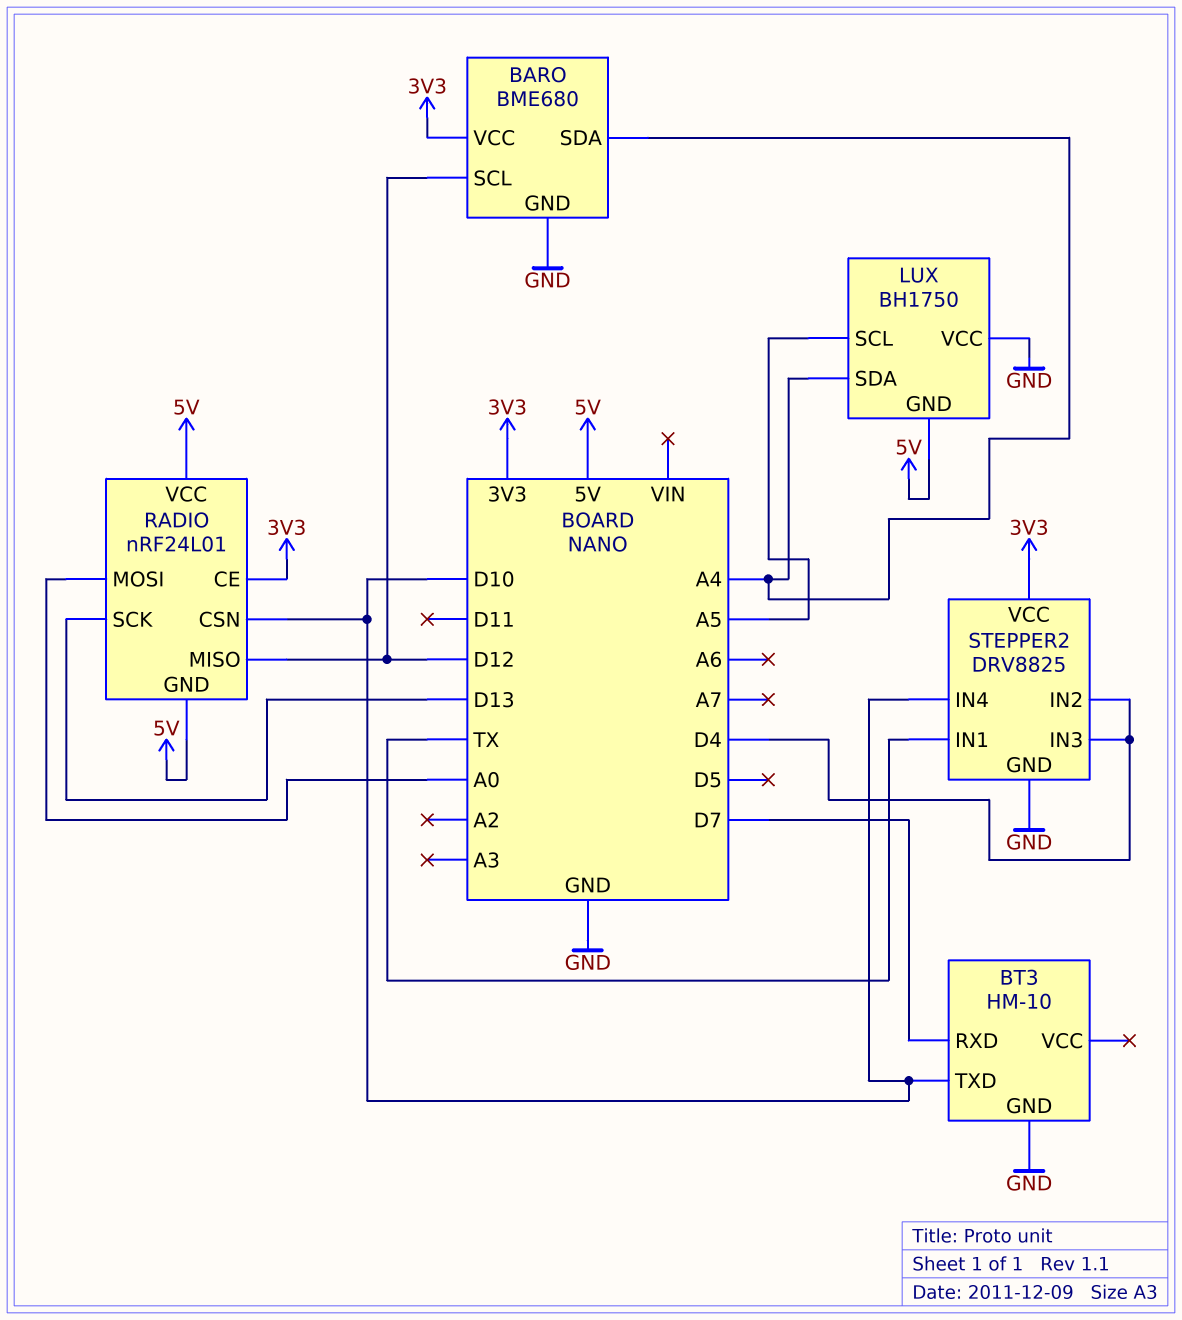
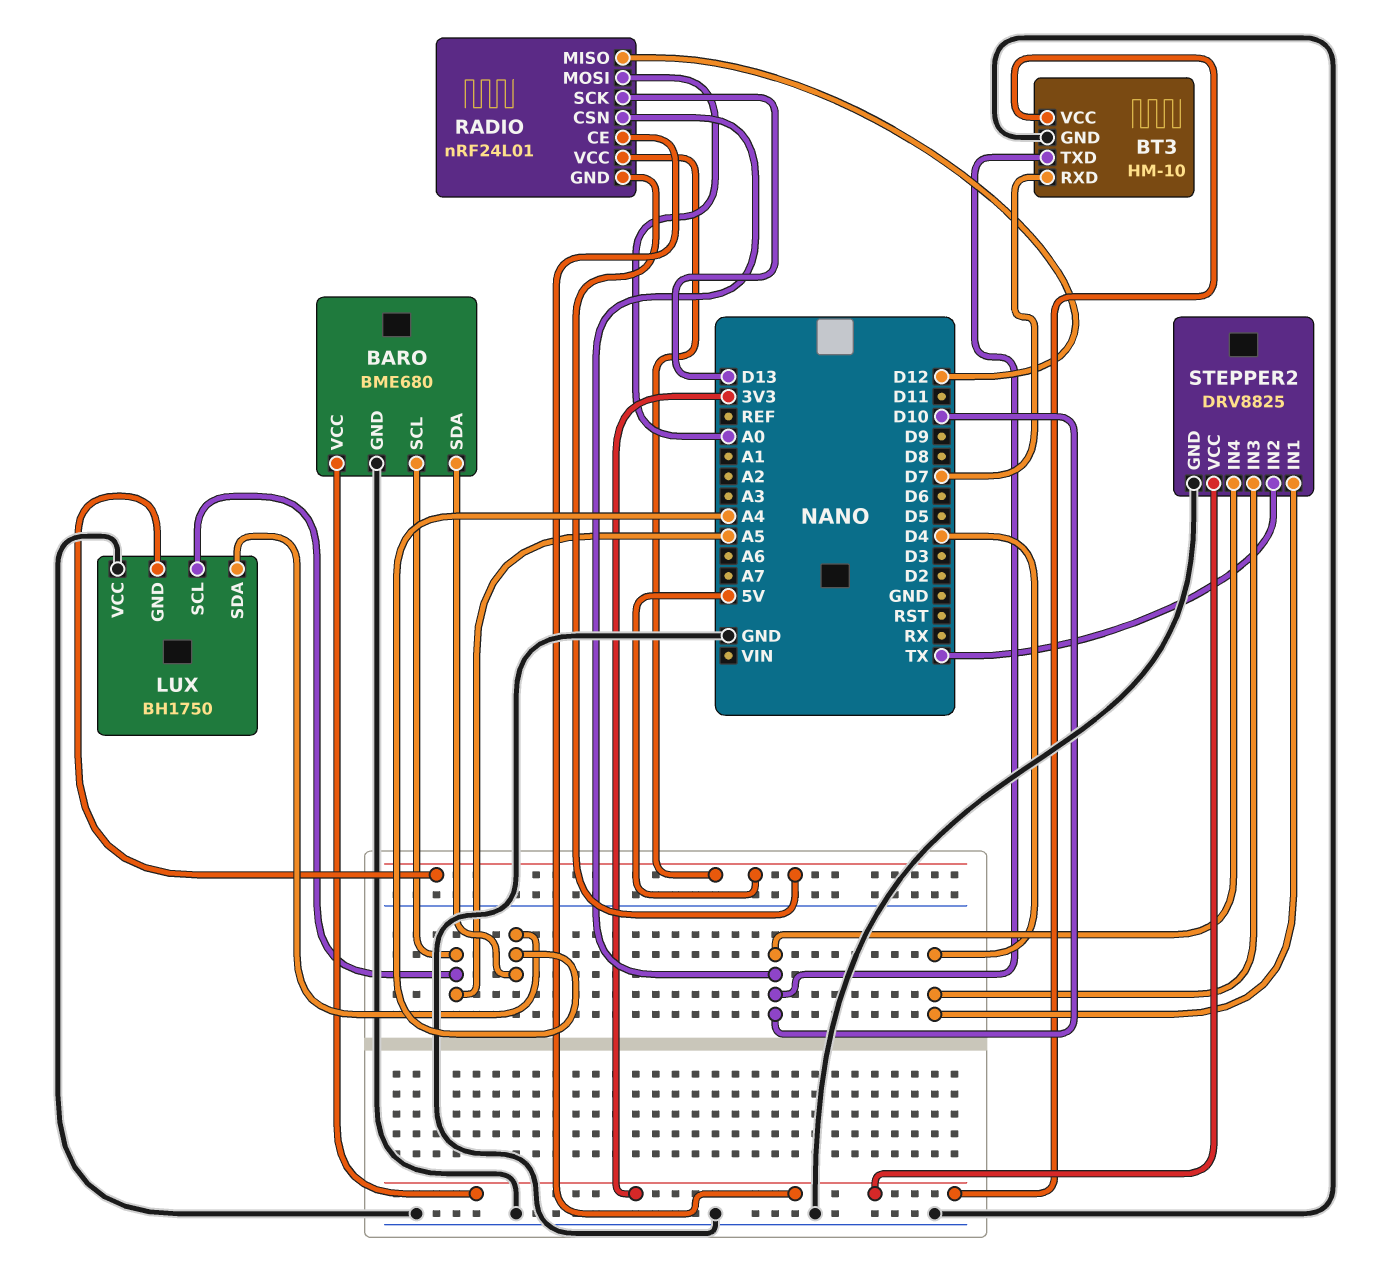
BARO pin SCL: D12 -> A5
BT3 pin VCC: none -> 3V3
STEPPER2 pin IN1: TX -> D4
STEPPER2 pin IN2: D4 -> TX

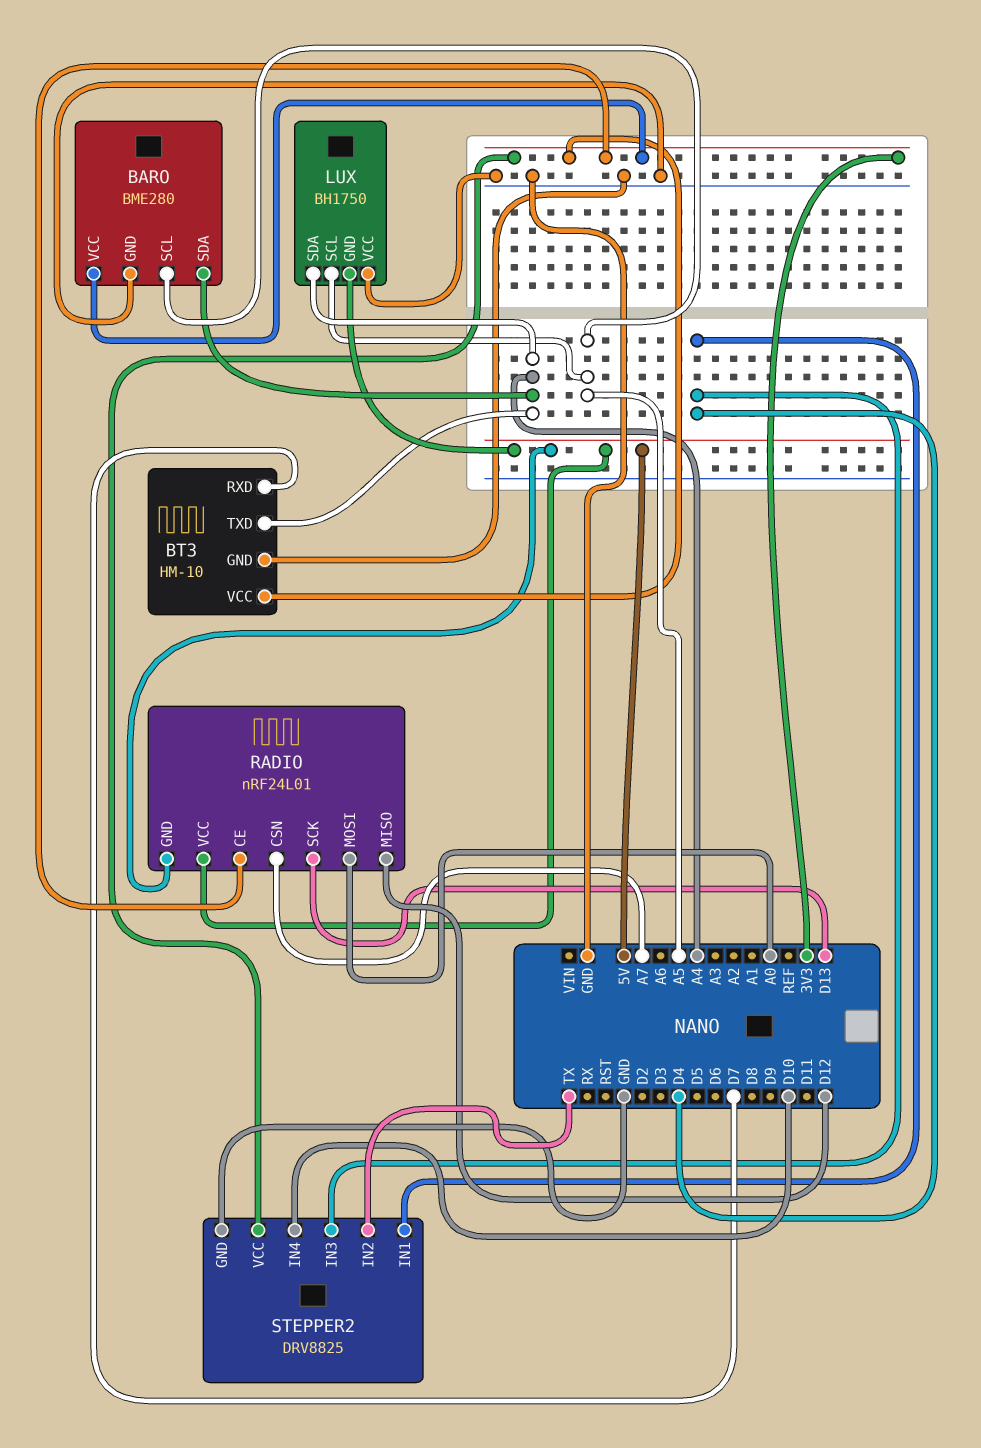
BARO: BME680 -> BME280
BT3 pin TXD: D10 -> A4
RADIO pin CSN: D10 -> A7

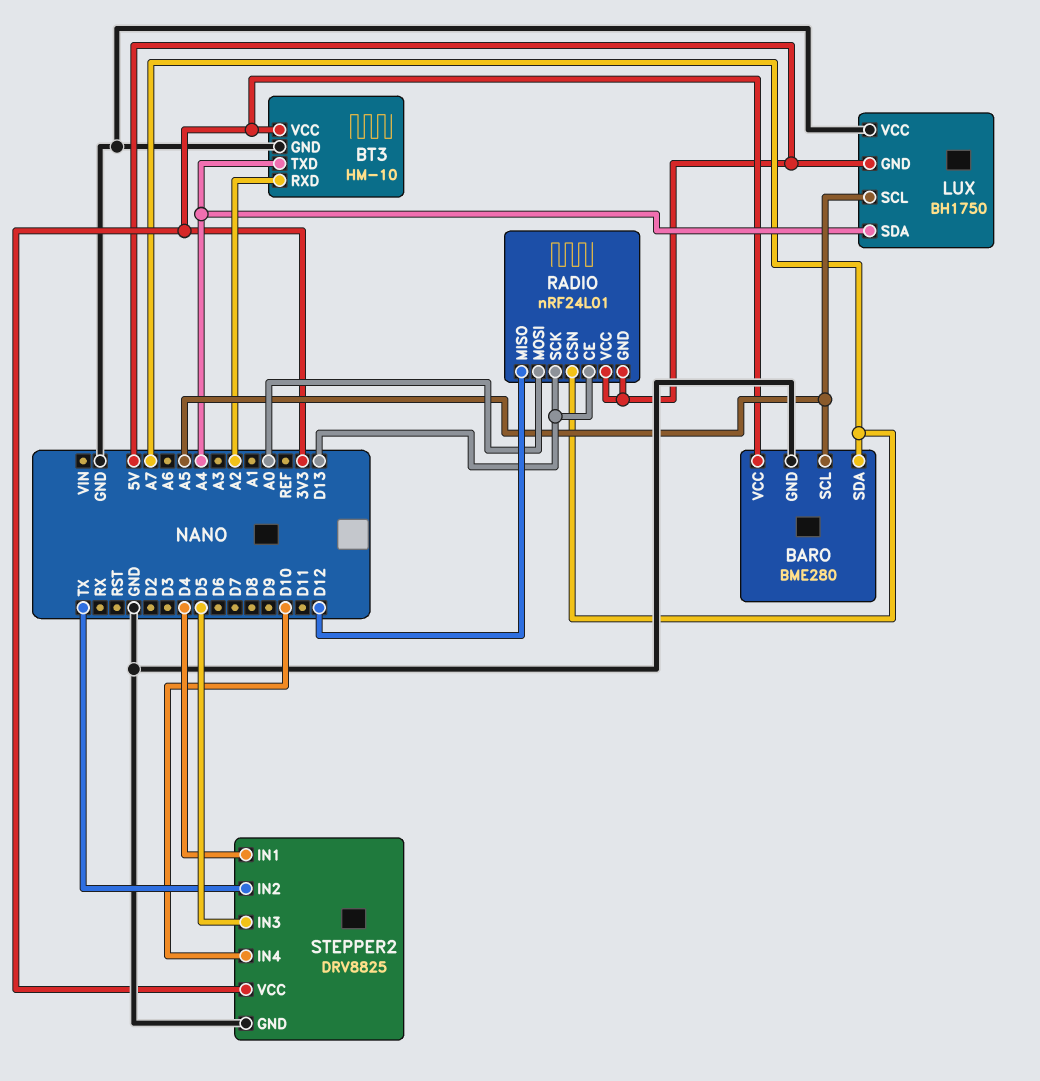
BARO pin SDA: A4 -> A7
BT3 pin RXD: D7 -> A2
RADIO pin CE: 3V3 -> D13
STEPPER2 pin IN3: D4 -> D5

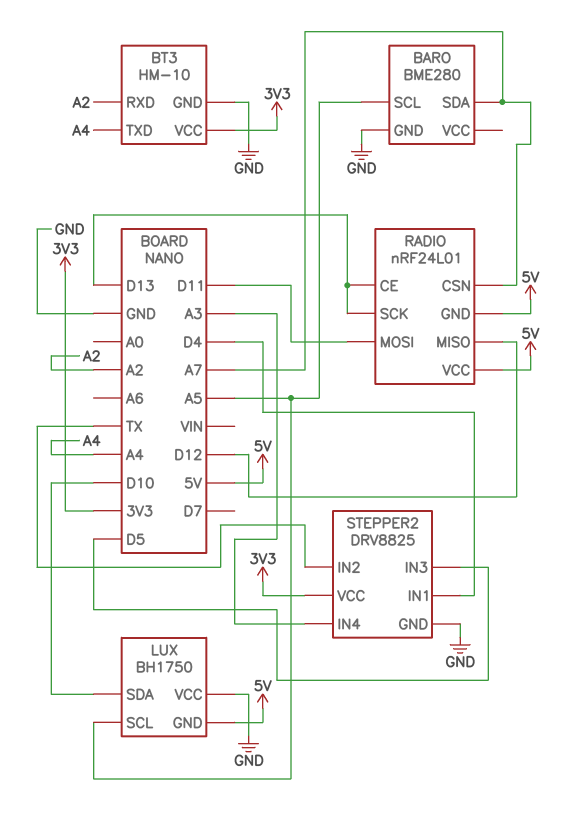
BARO pin VCC: 3V3 -> none
LUX pin SDA: A4 -> D10
RADIO pin MOSI: A0 -> D11
STEPPER2 pin IN4: D10 -> A3

